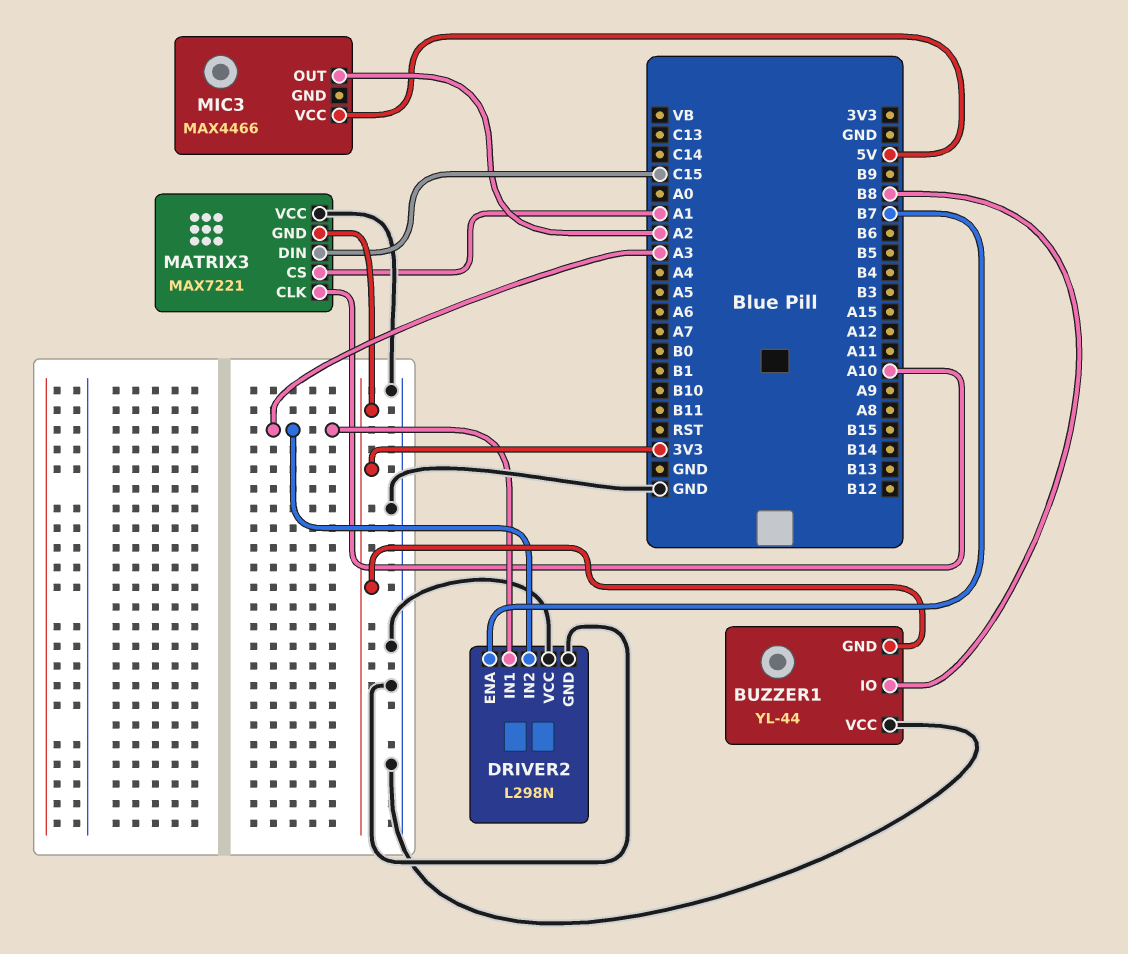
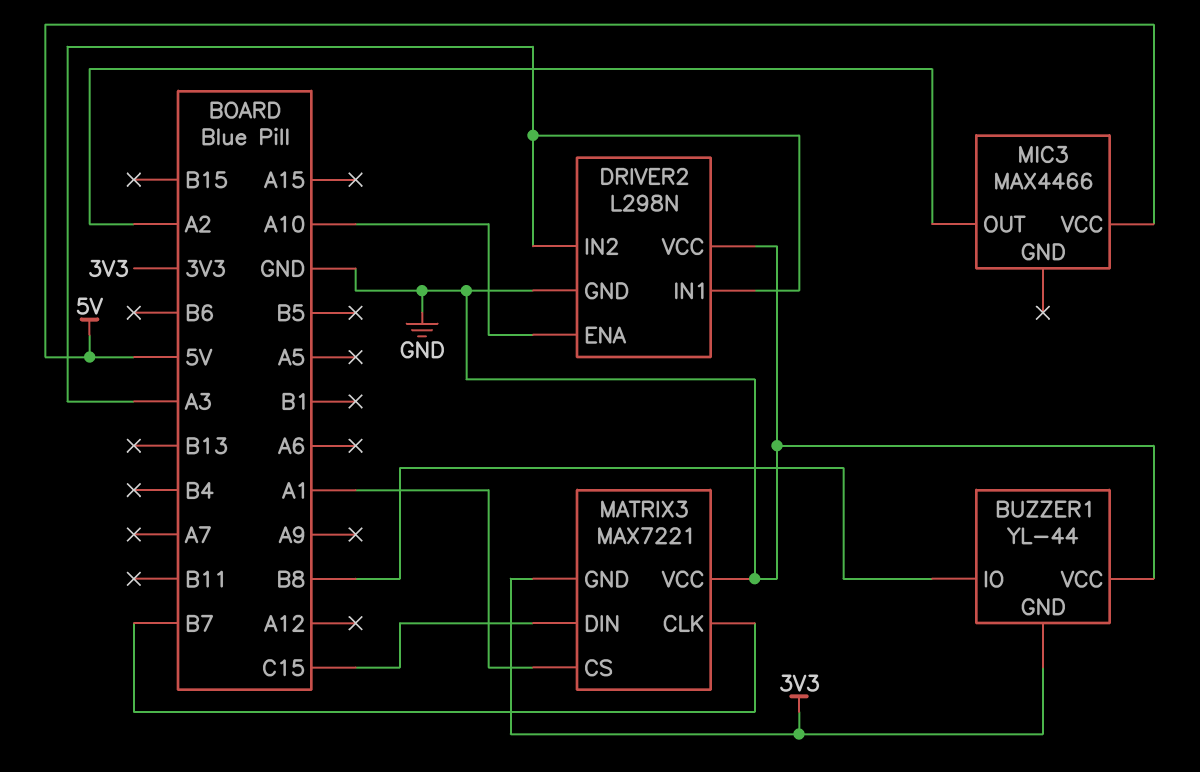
DRIVER2 pin ENA: B7 -> A10
MATRIX3 pin CLK: A10 -> B7

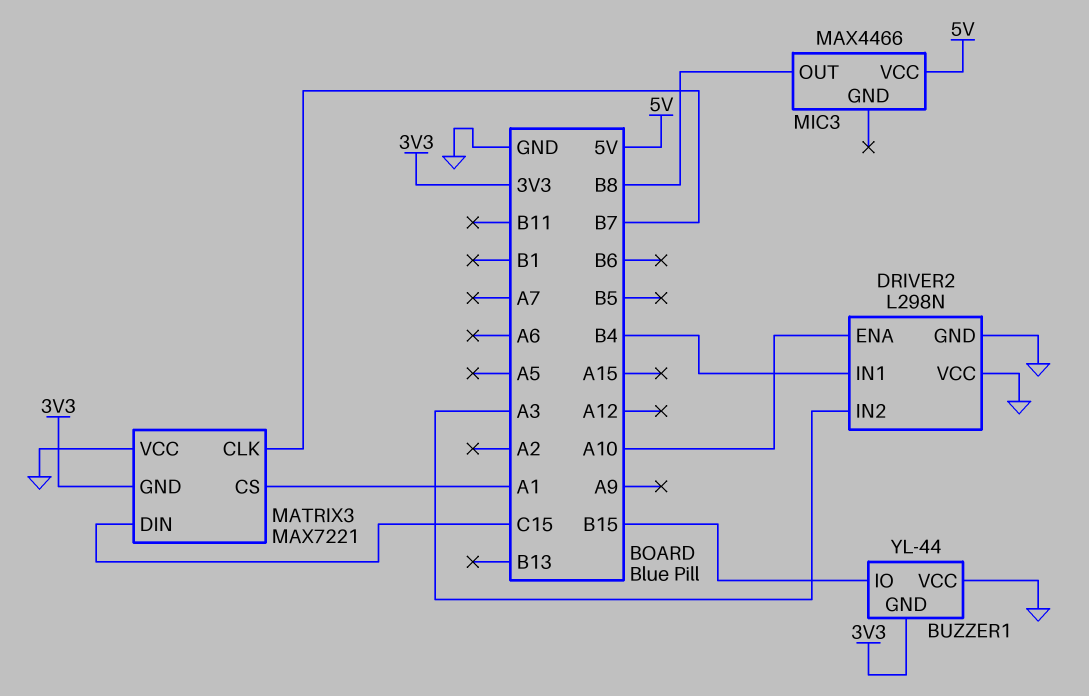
BUZZER1 pin IO: B8 -> B15
DRIVER2 pin IN1: A3 -> B4
MIC3 pin OUT: A2 -> B8

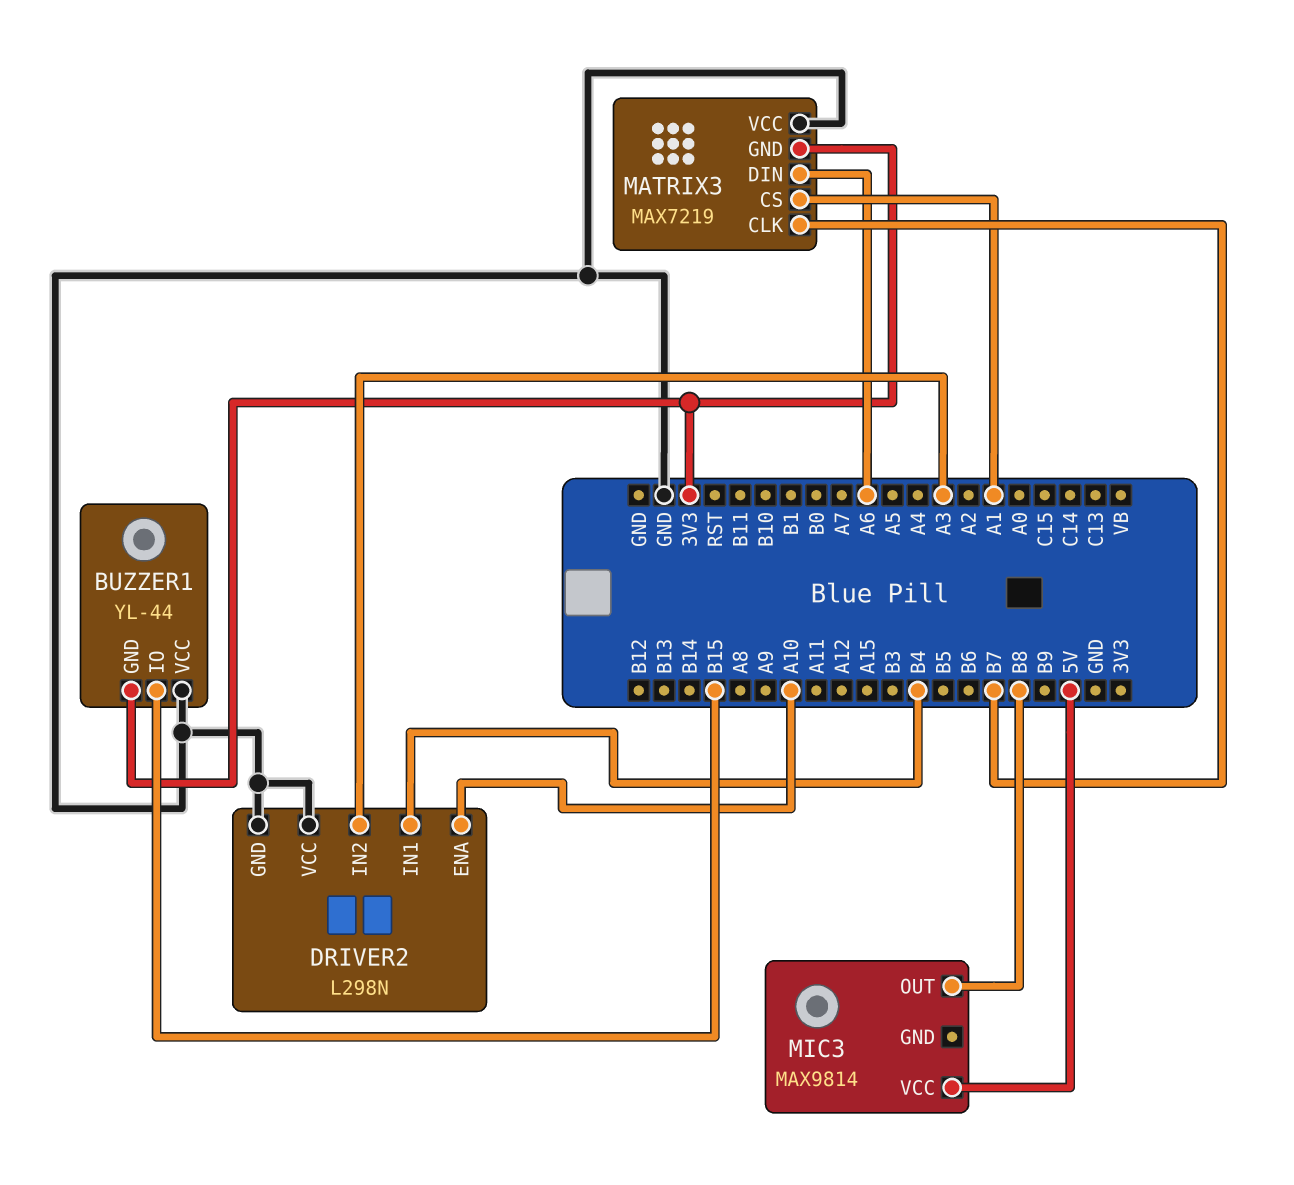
MATRIX3: MAX7221 -> MAX7219
MATRIX3 pin DIN: C15 -> A6
MIC3: MAX4466 -> MAX9814

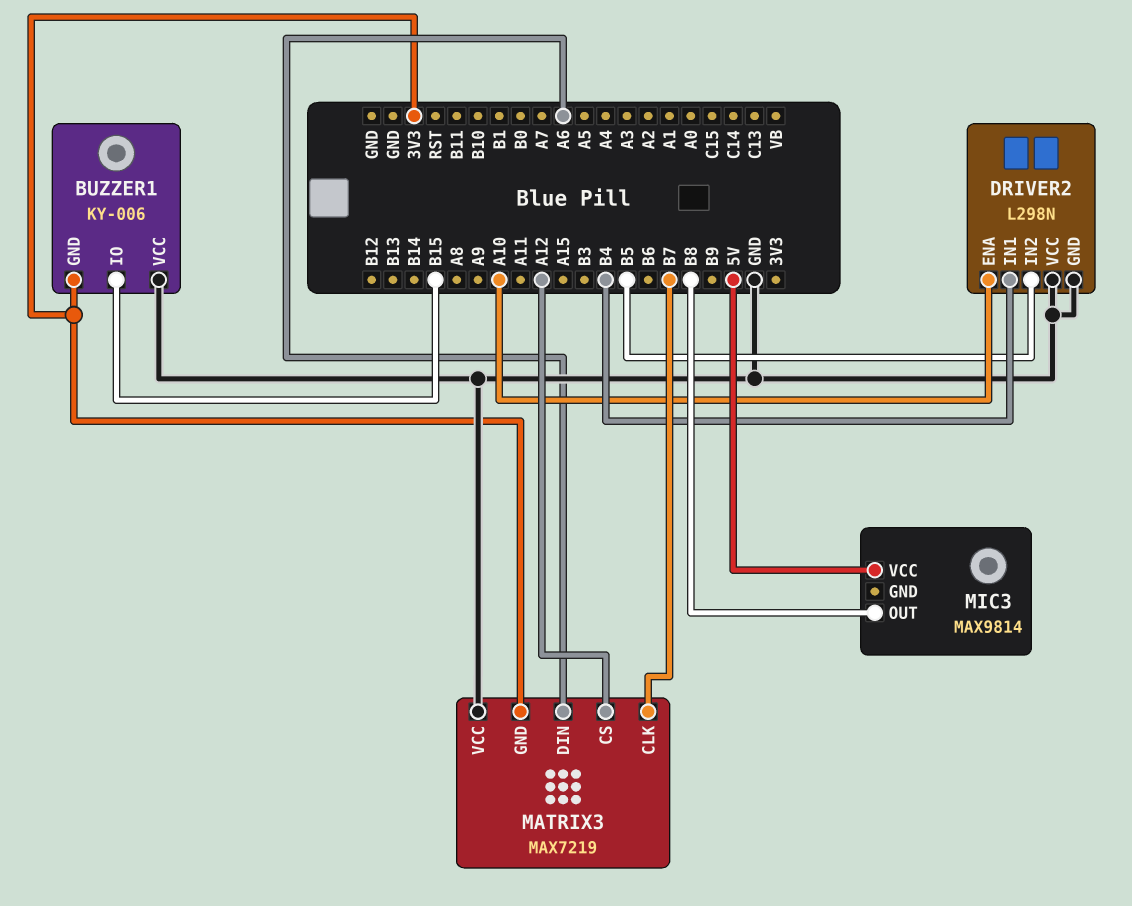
BUZZER1: YL-44 -> KY-006
DRIVER2 pin IN2: A3 -> B5
MATRIX3 pin CS: A1 -> A12

